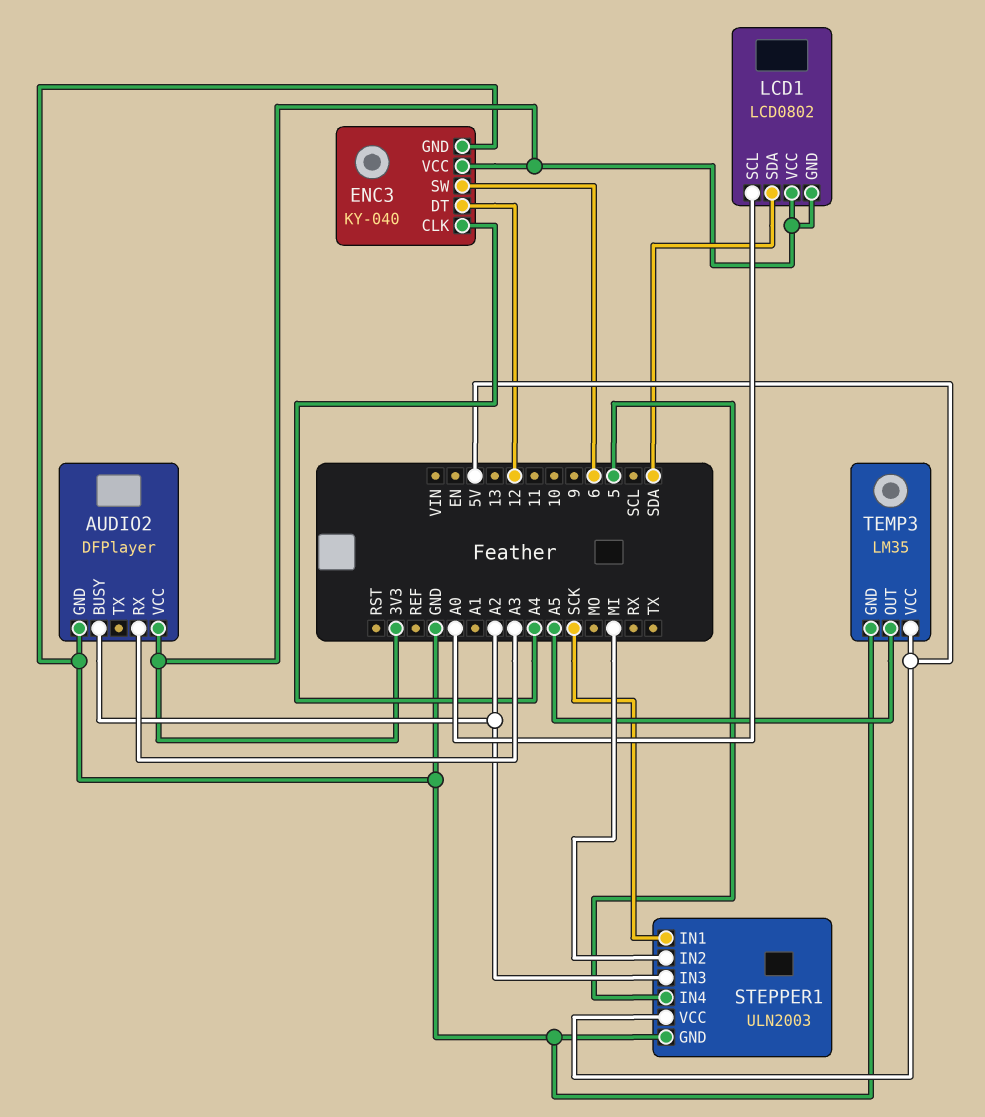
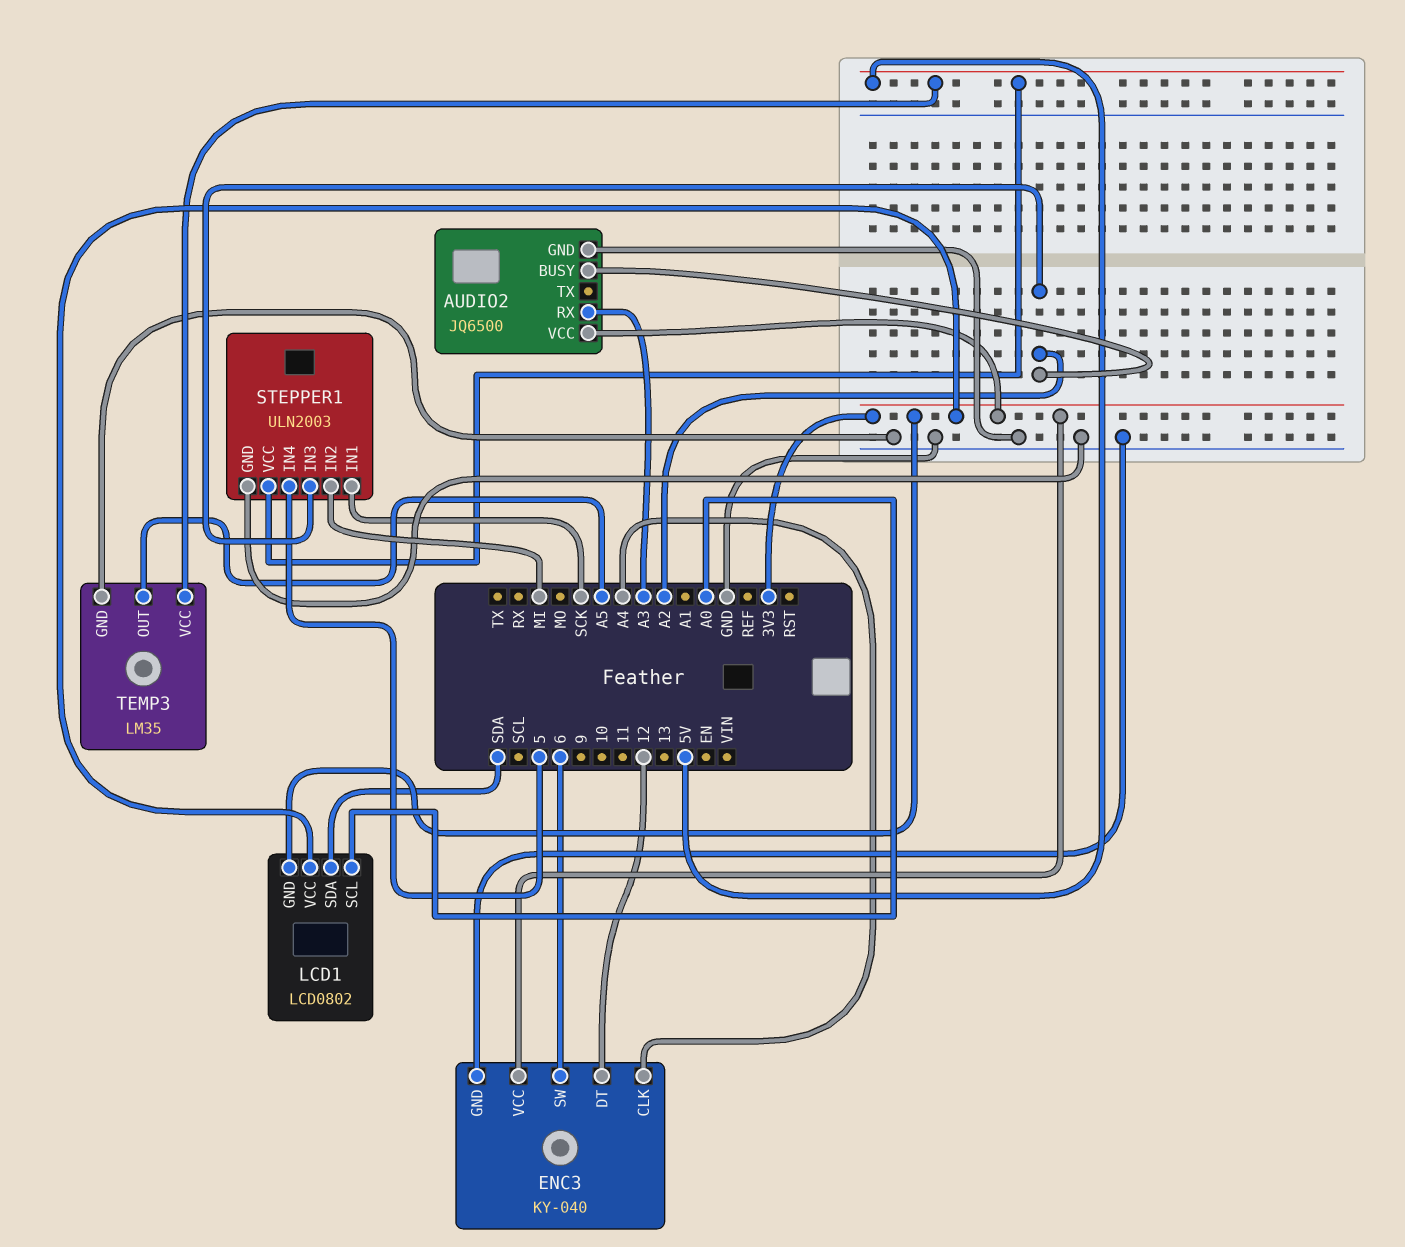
AUDIO2: DFPlayer -> JQ6500

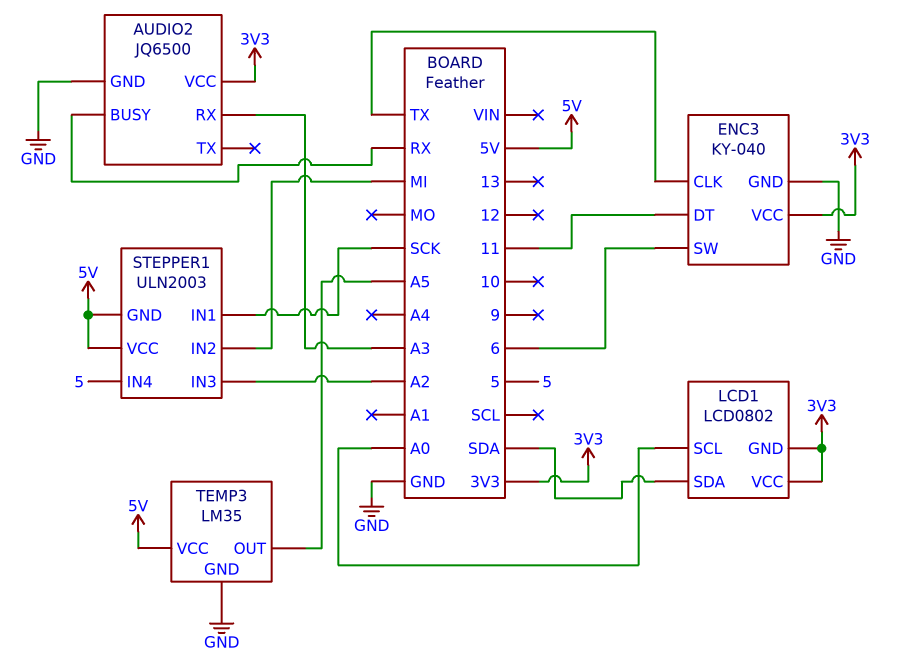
AUDIO2 pin BUSY: A2 -> RX
ENC3 pin CLK: A4 -> TX
ENC3 pin DT: 12 -> 11
STEPPER1 pin GND: GND -> 5V

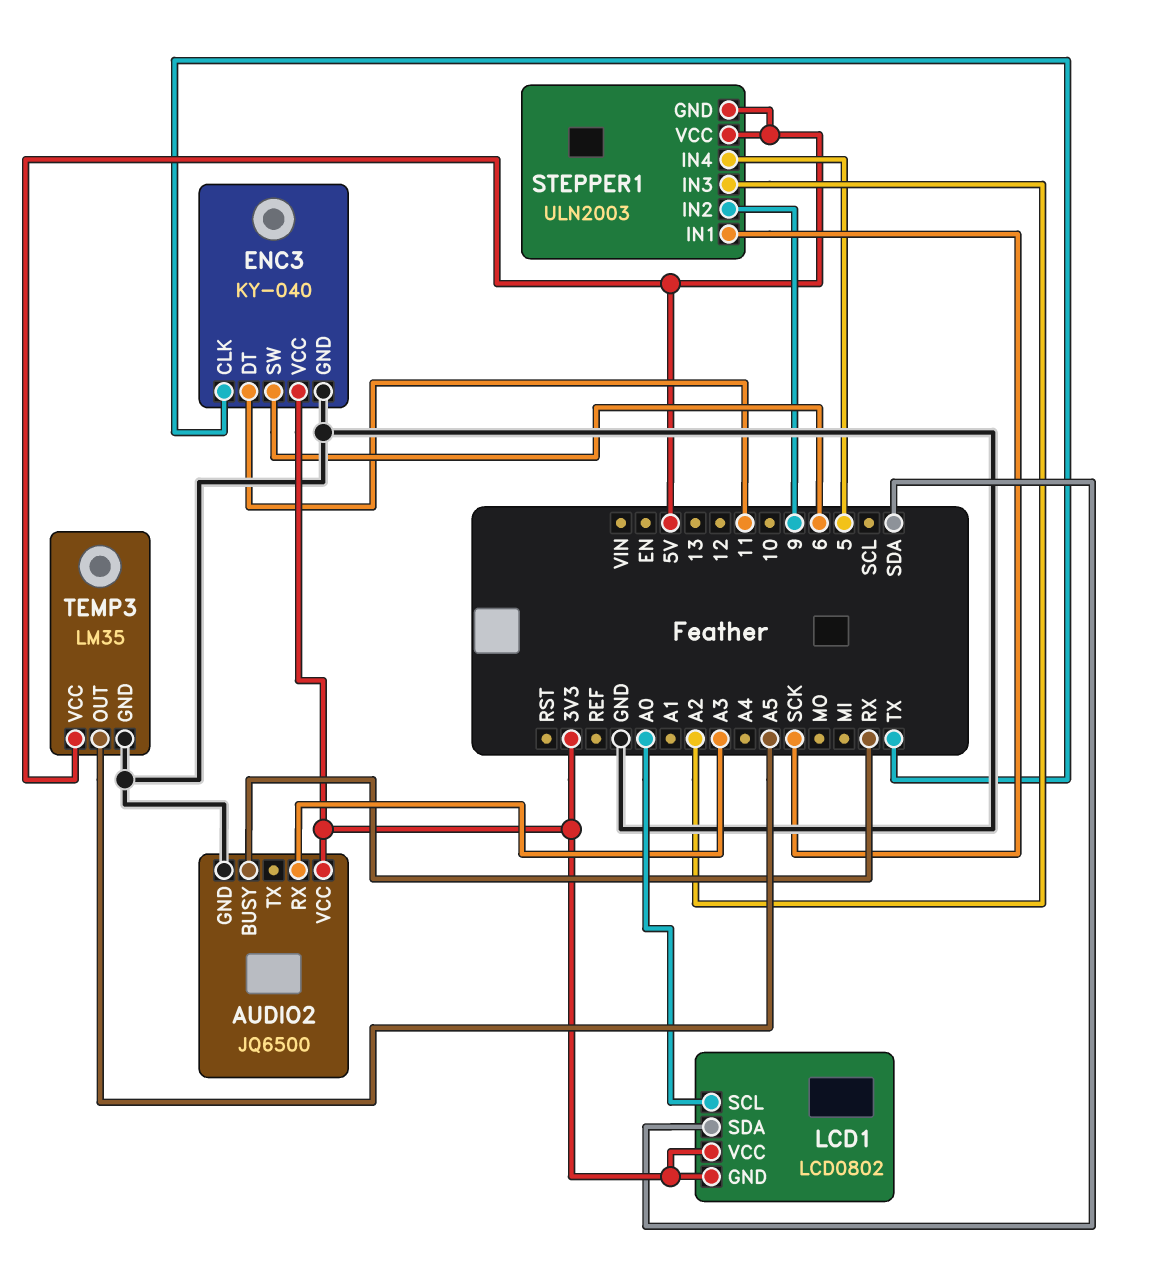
STEPPER1 pin IN2: MI -> 9

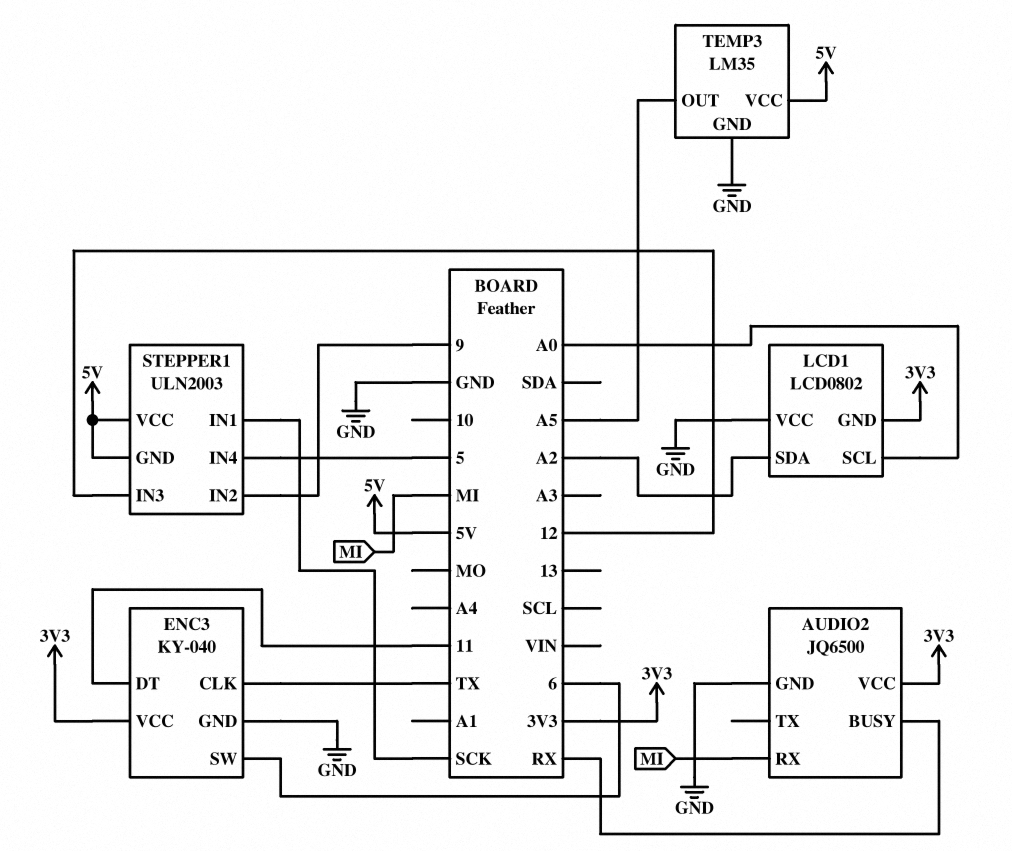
AUDIO2 pin RX: A3 -> MI
LCD1 pin SDA: SDA -> A2
LCD1 pin VCC: 3V3 -> GND
STEPPER1 pin IN3: A2 -> 12

